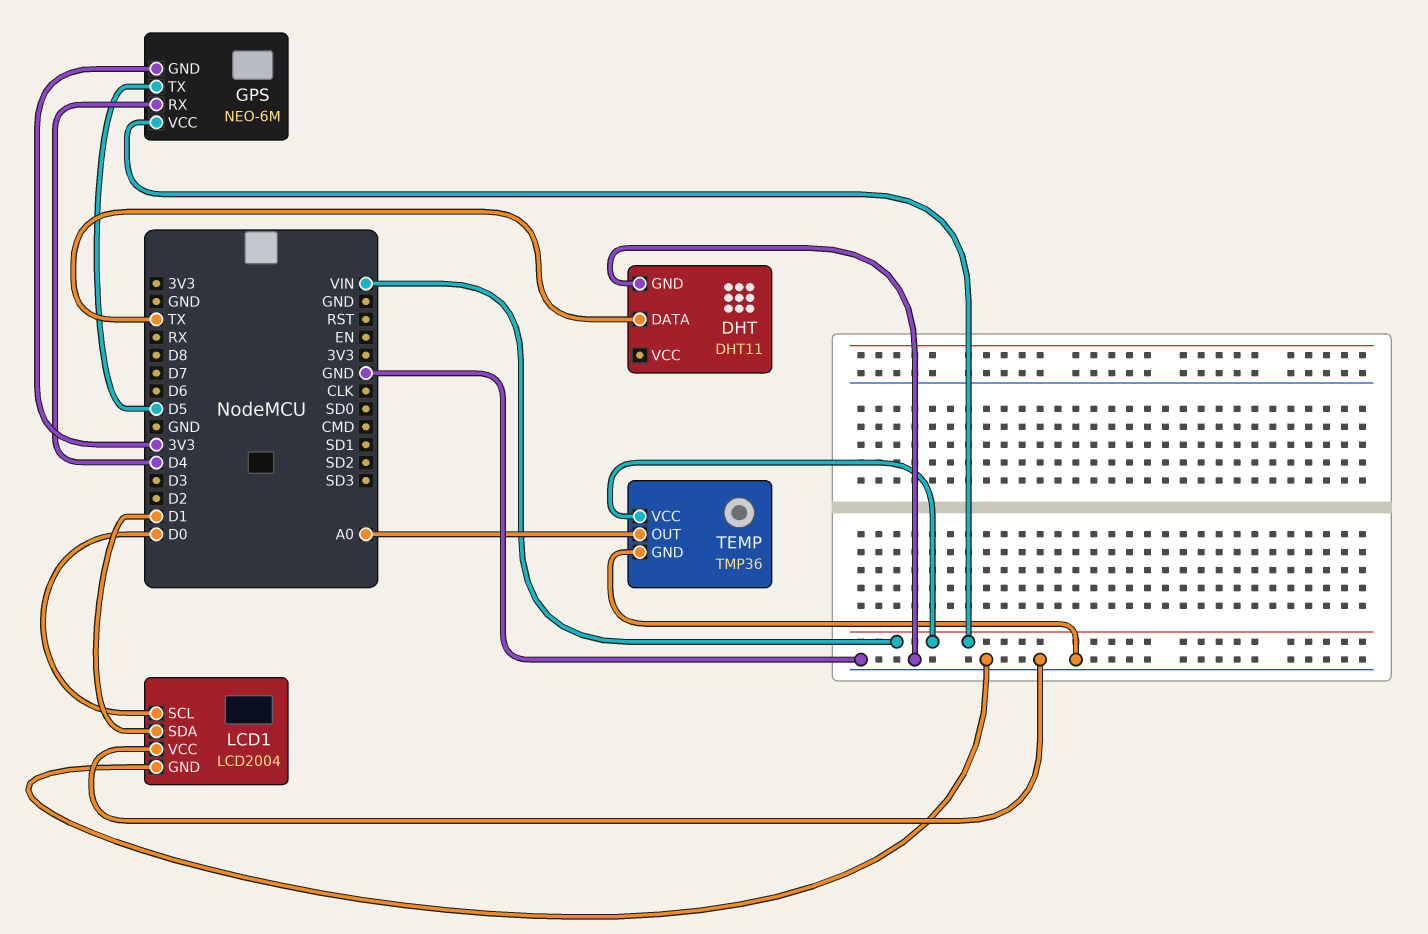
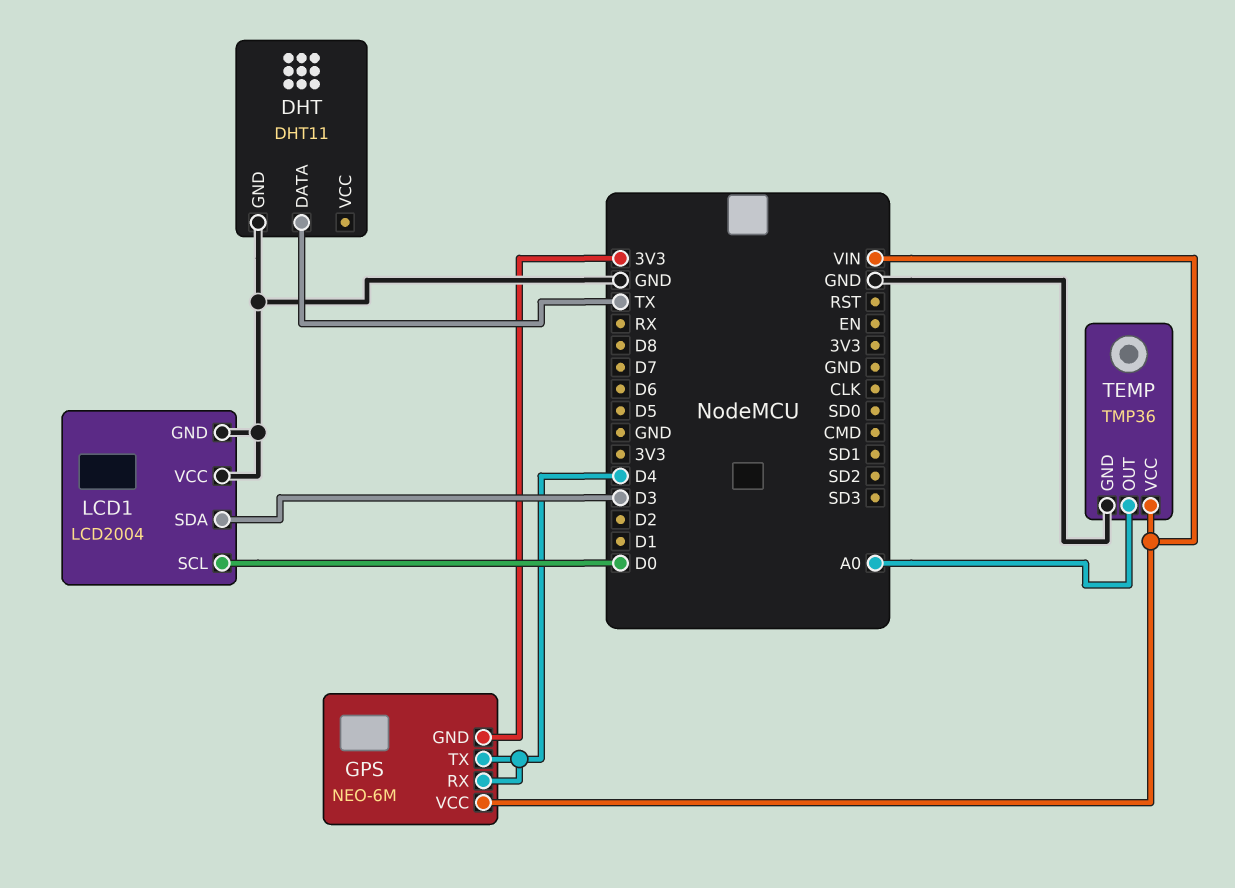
GPS pin TX: D5 -> D4
LCD1 pin SDA: D1 -> D3

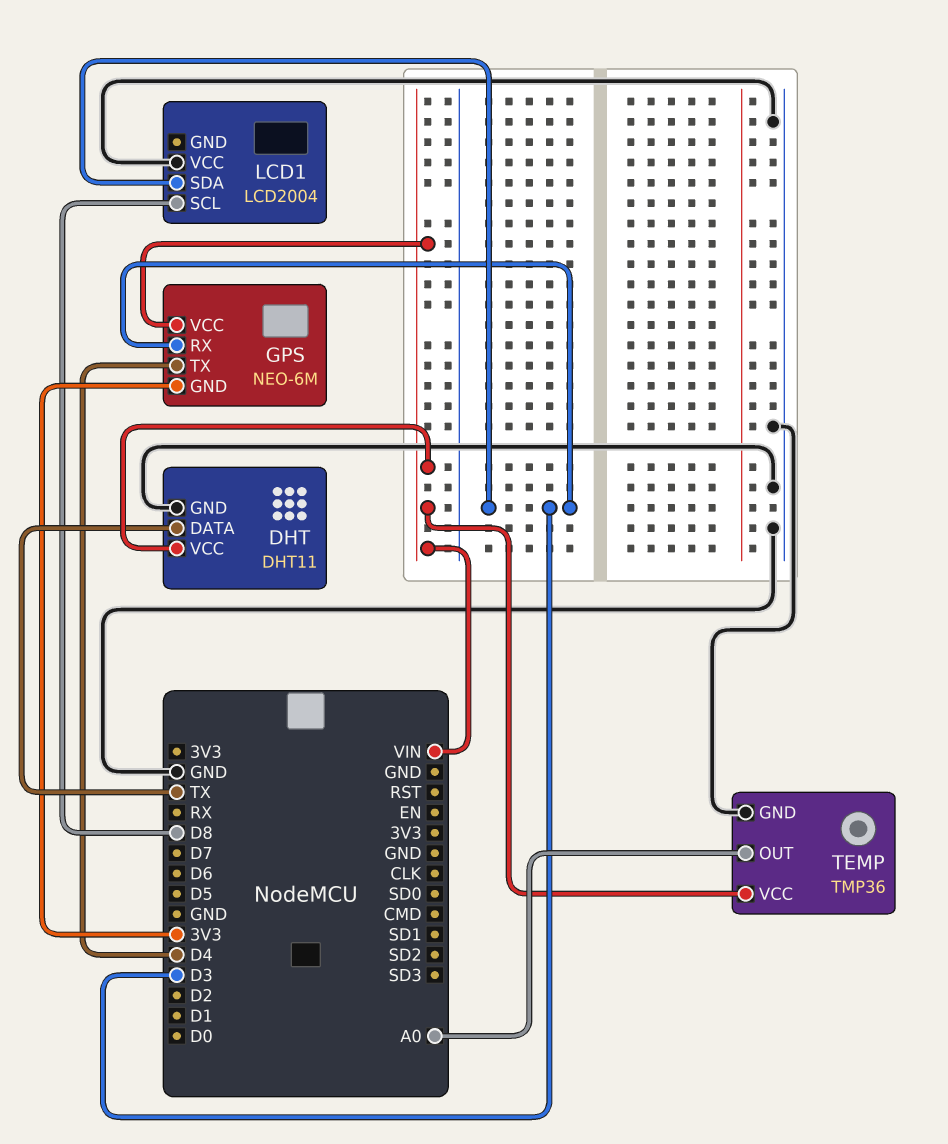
DHT pin VCC: none -> VIN
GPS pin RX: D4 -> D3
LCD1 pin GND: GND -> none
LCD1 pin SCL: D0 -> D8

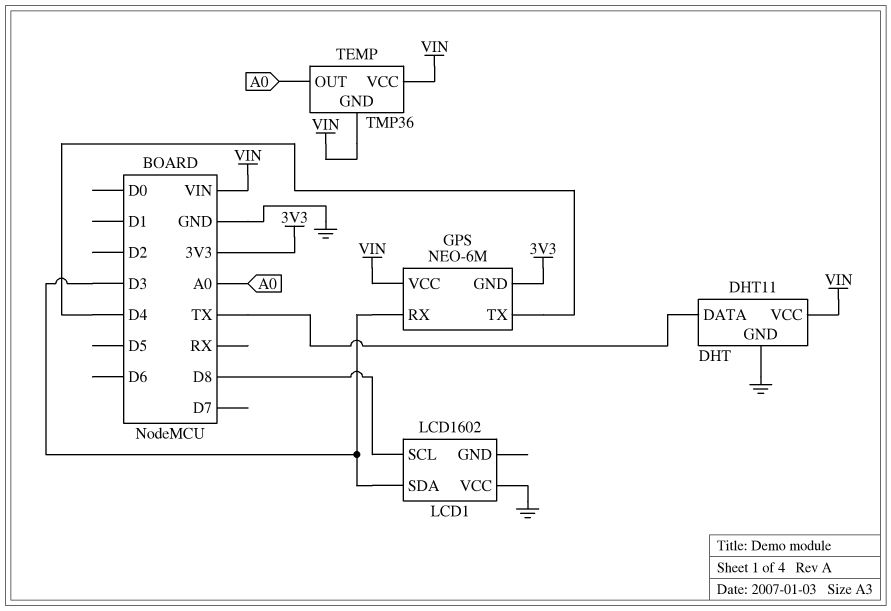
LCD1: LCD2004 -> LCD1602
TEMP pin GND: GND -> VIN

